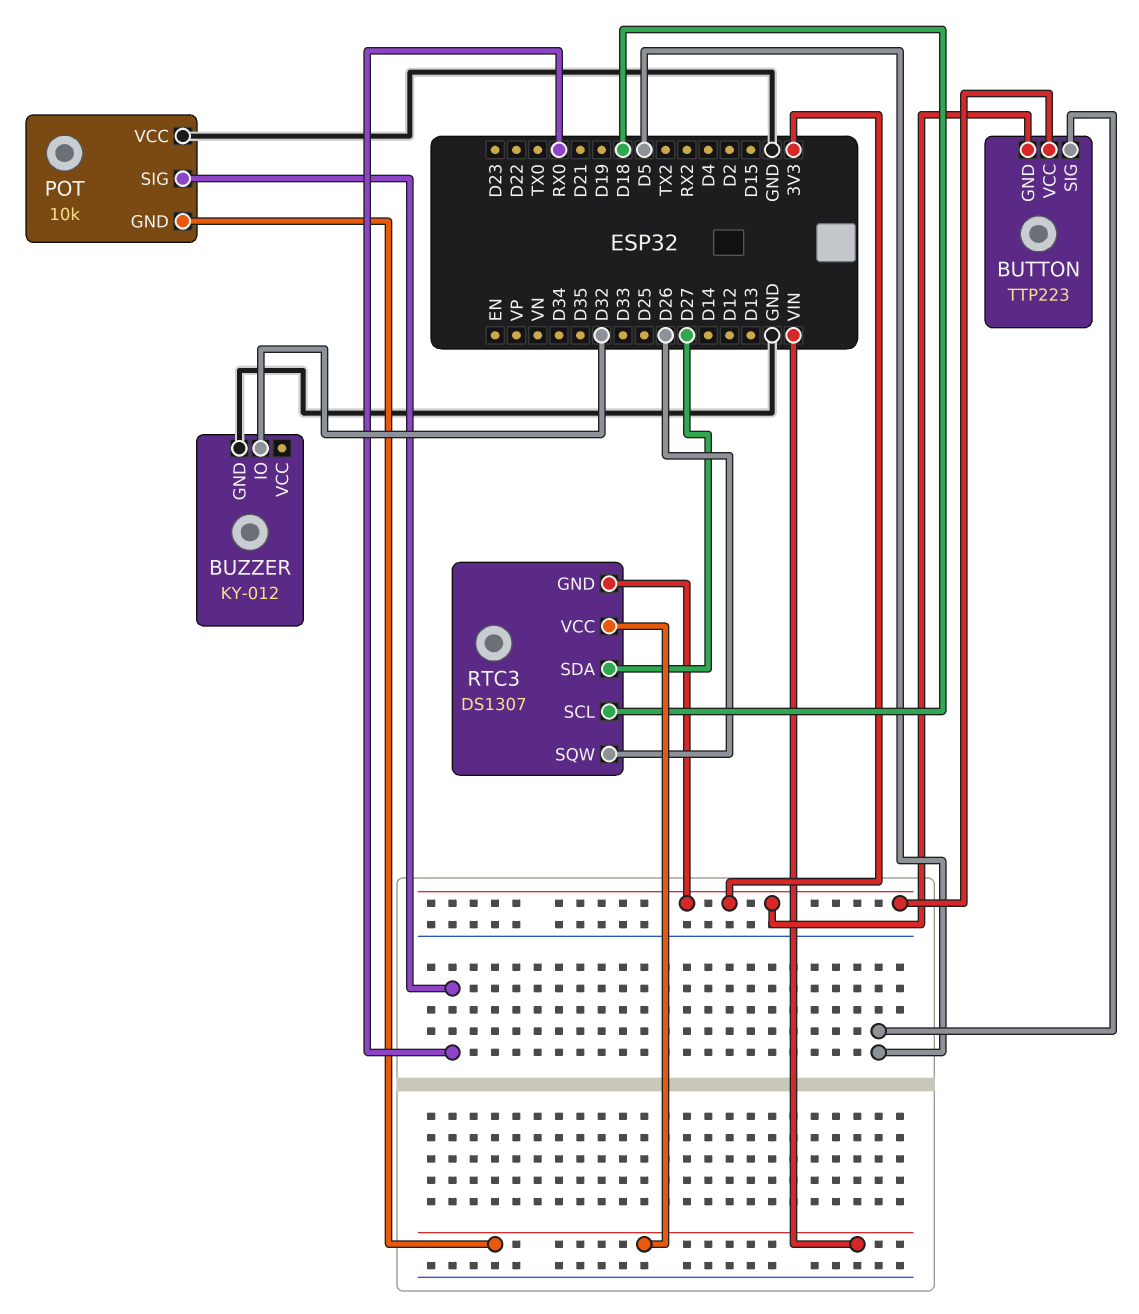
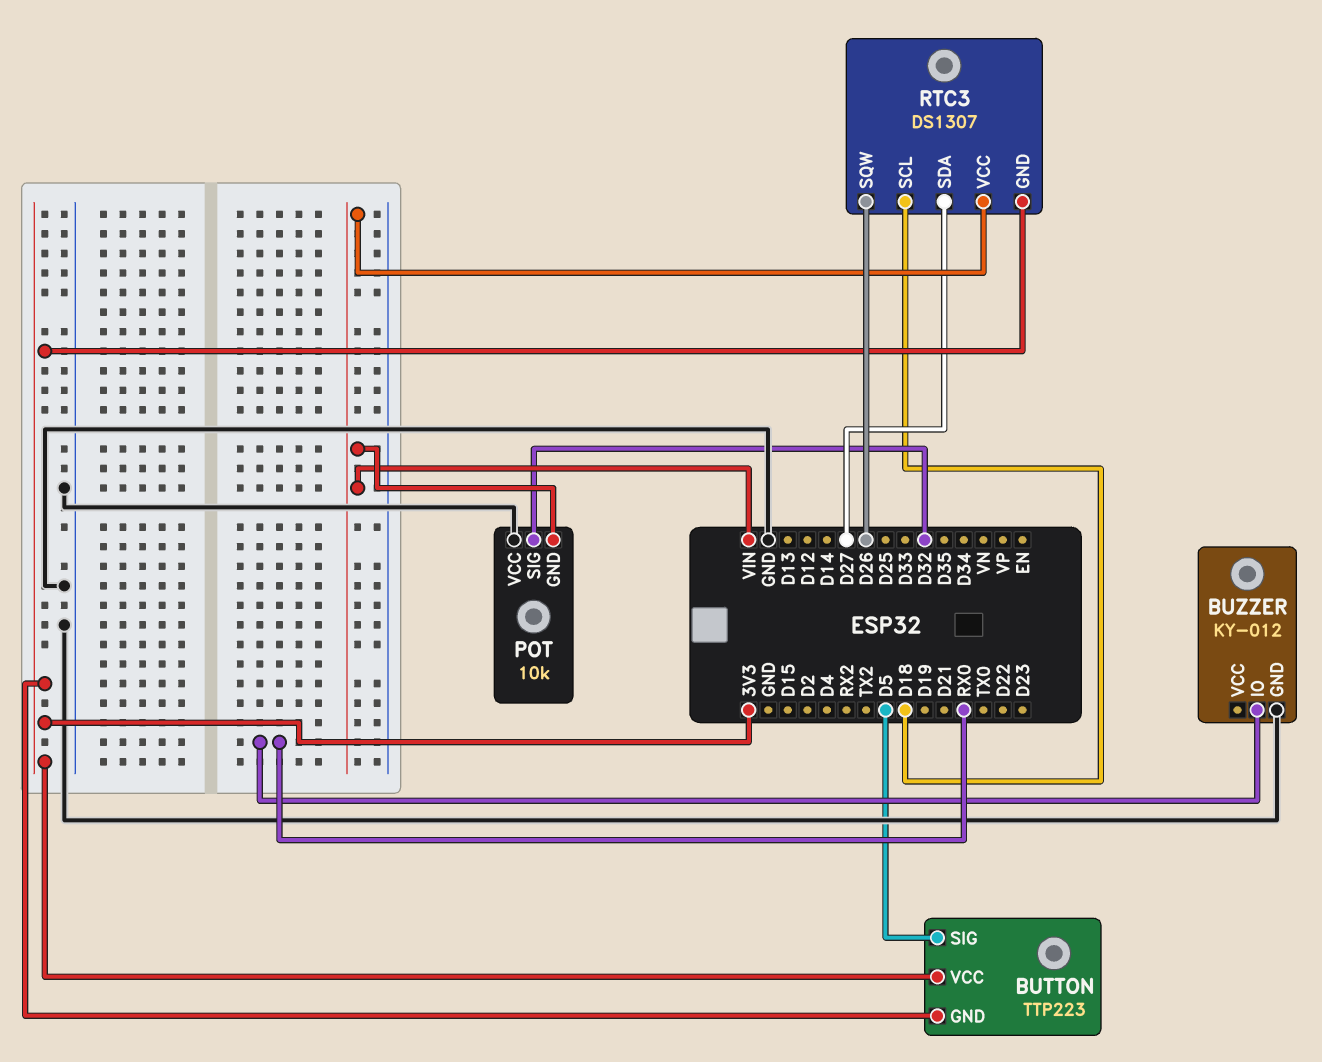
BUZZER pin IO: D32 -> RX0
POT pin SIG: RX0 -> D32

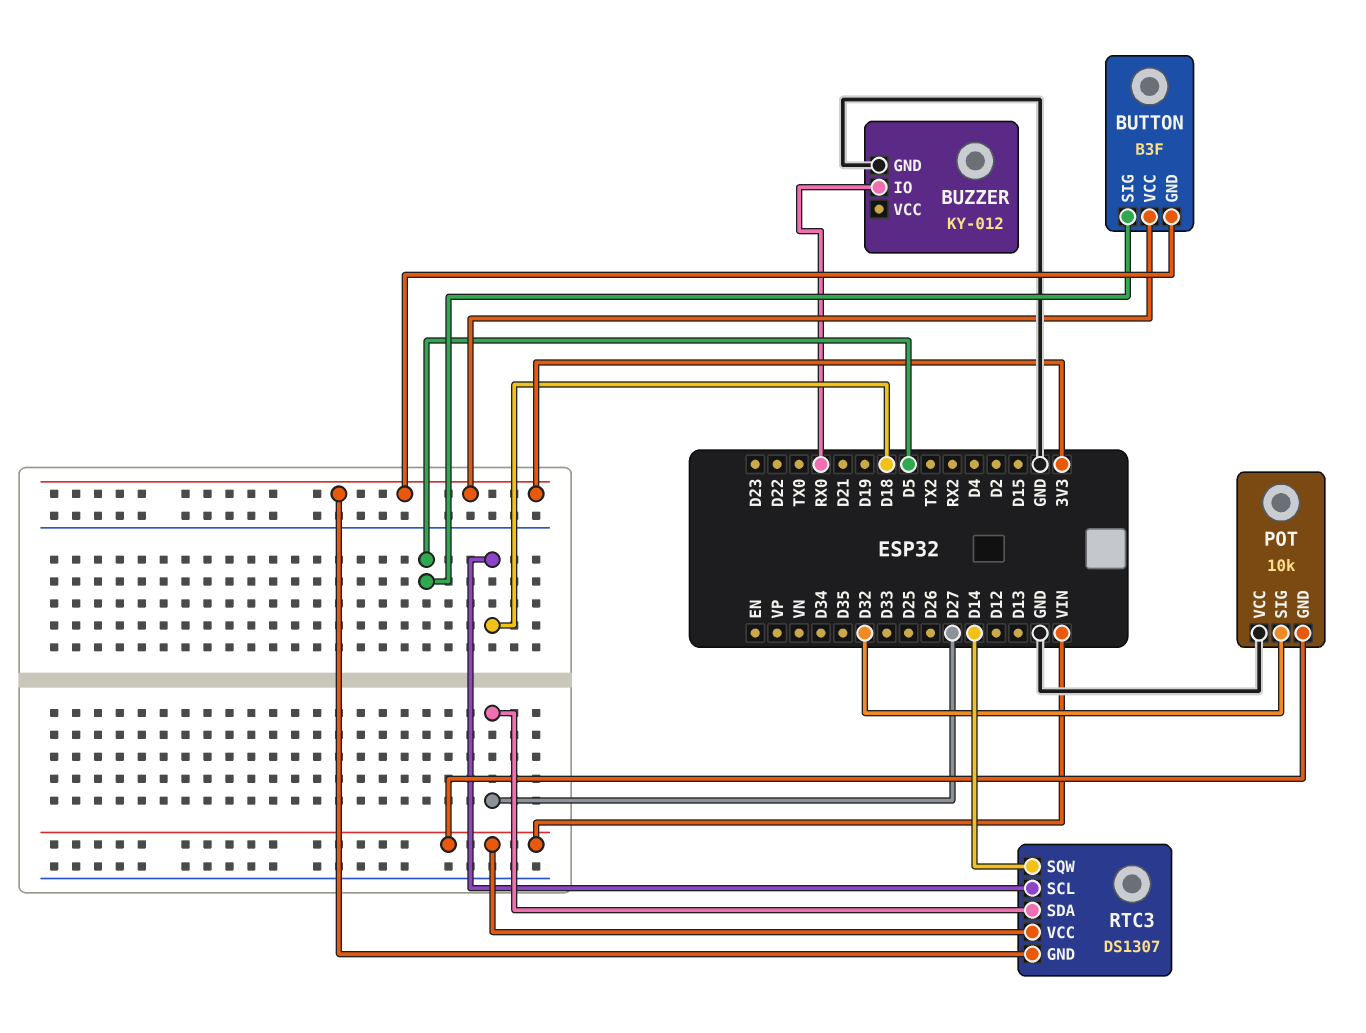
BUTTON: TTP223 -> B3F
RTC3 pin SQW: D26 -> D14

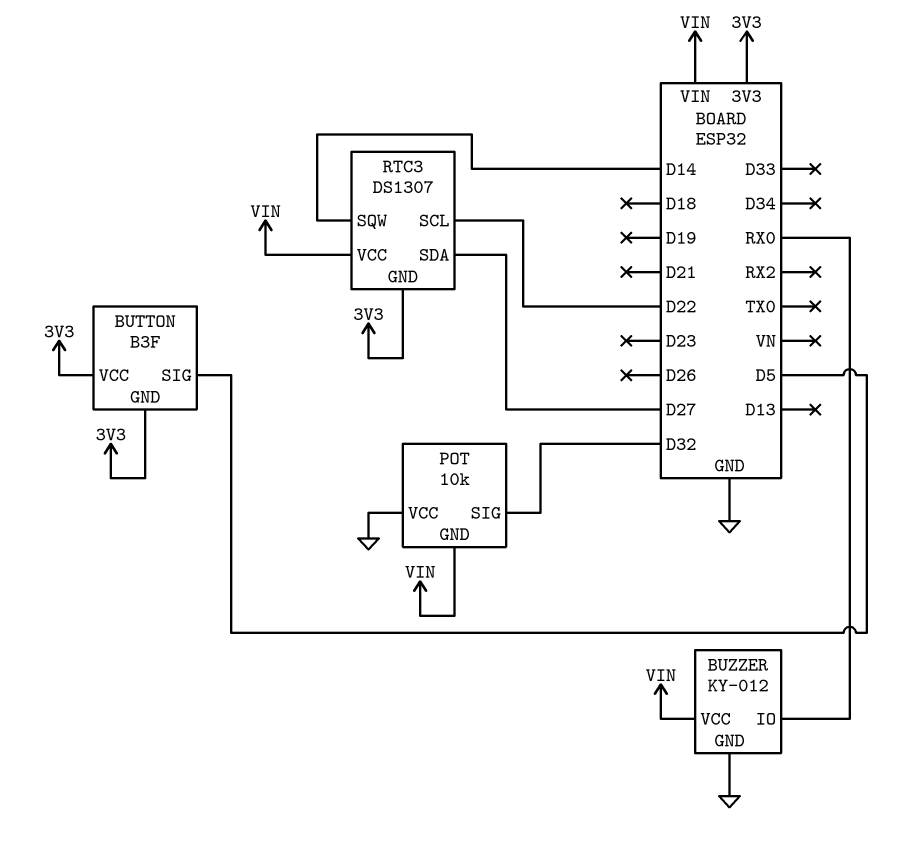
BUZZER pin VCC: none -> VIN
RTC3 pin SCL: D18 -> D22

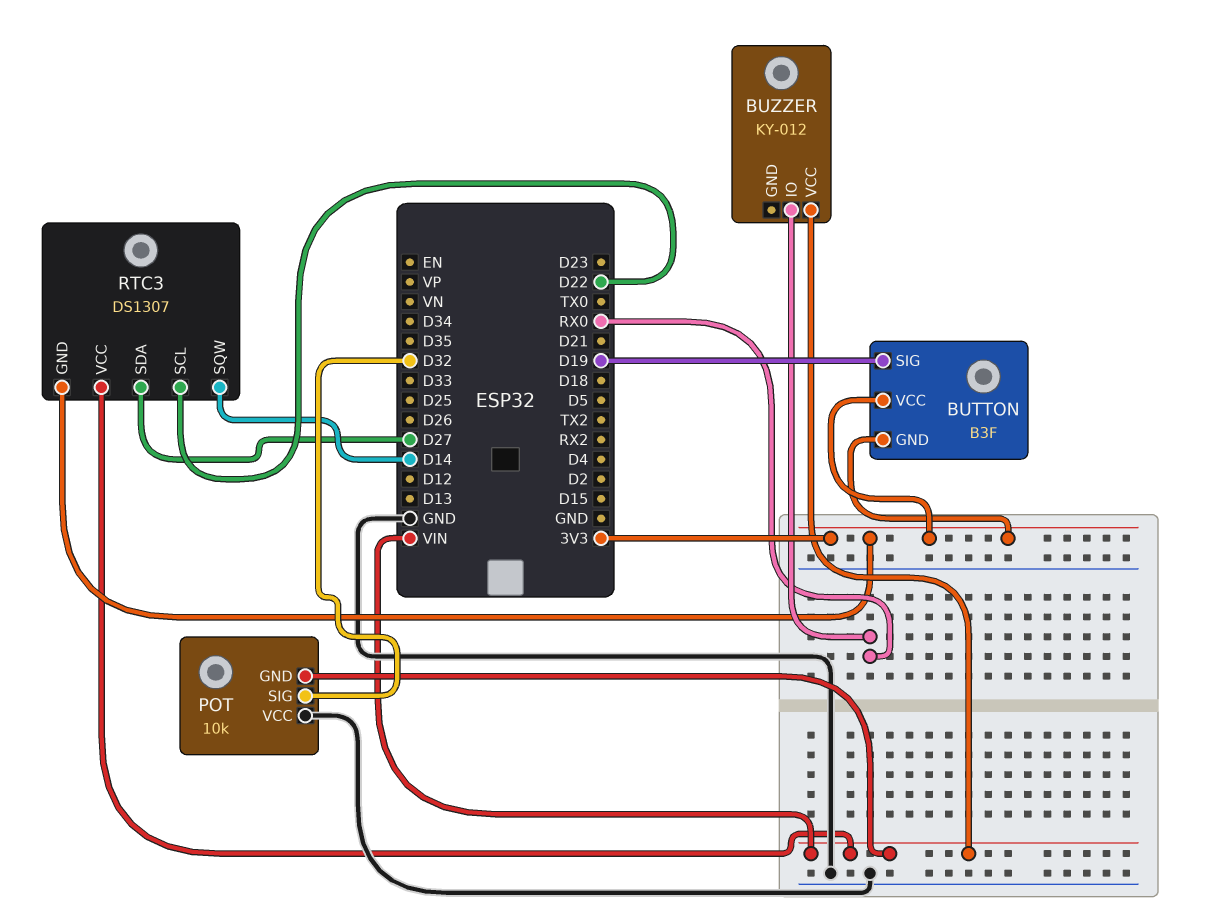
BUTTON pin SIG: D5 -> D19
BUZZER pin GND: GND -> none

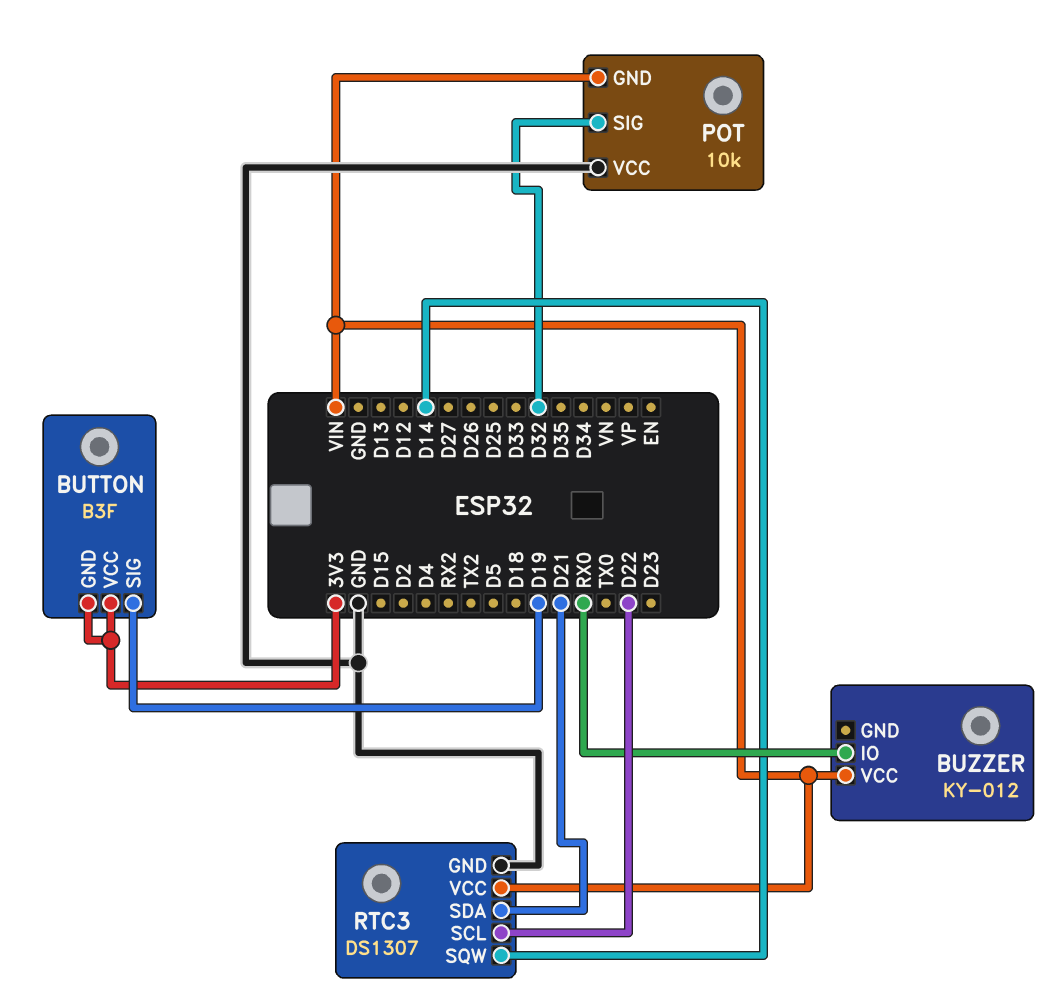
RTC3 pin GND: 3V3 -> GND
RTC3 pin SDA: D27 -> D21

